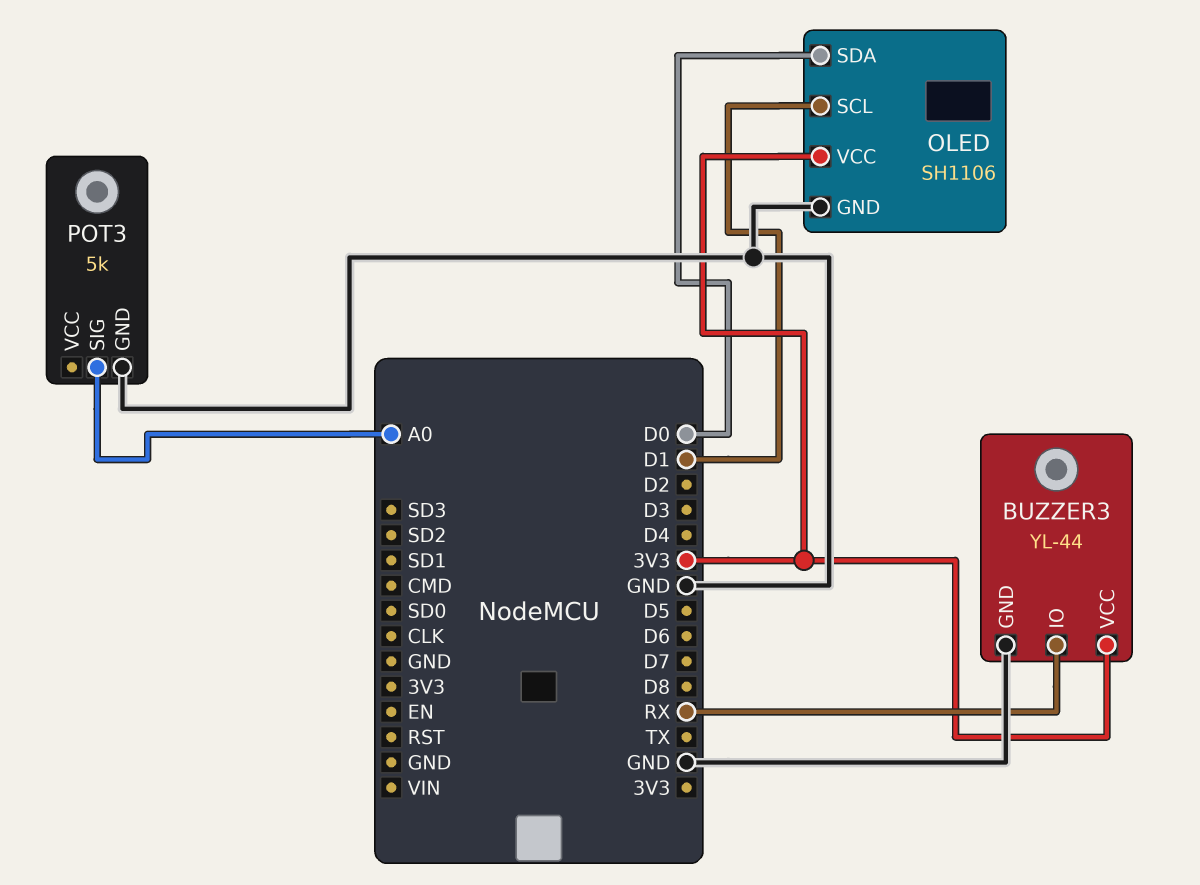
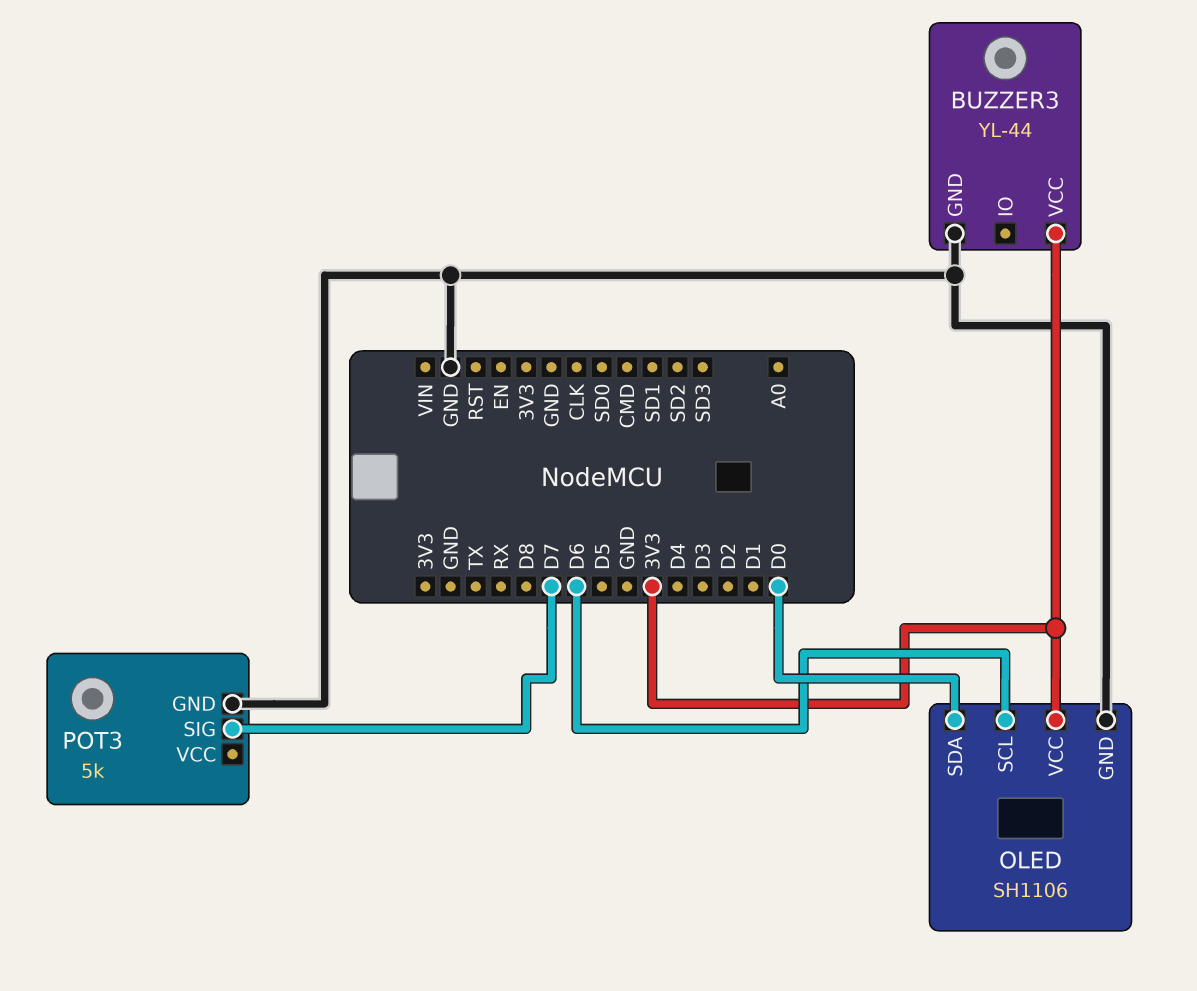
BUZZER3 pin IO: RX -> none
OLED pin SCL: D1 -> D6
POT3 pin SIG: A0 -> D7

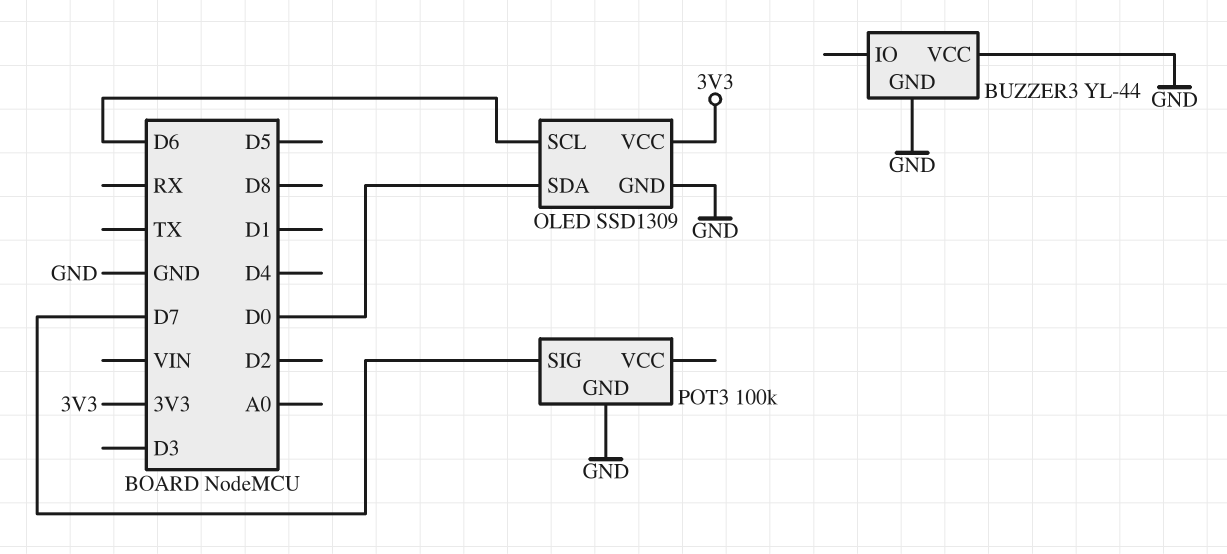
BUZZER3 pin VCC: 3V3 -> GND
OLED: SH1106 -> SSD1309
POT3: 5k -> 100k

